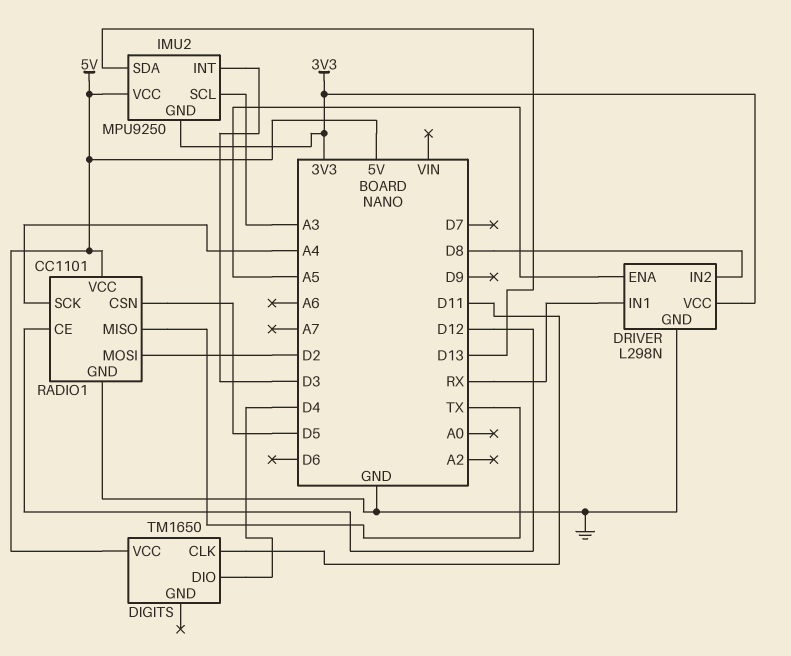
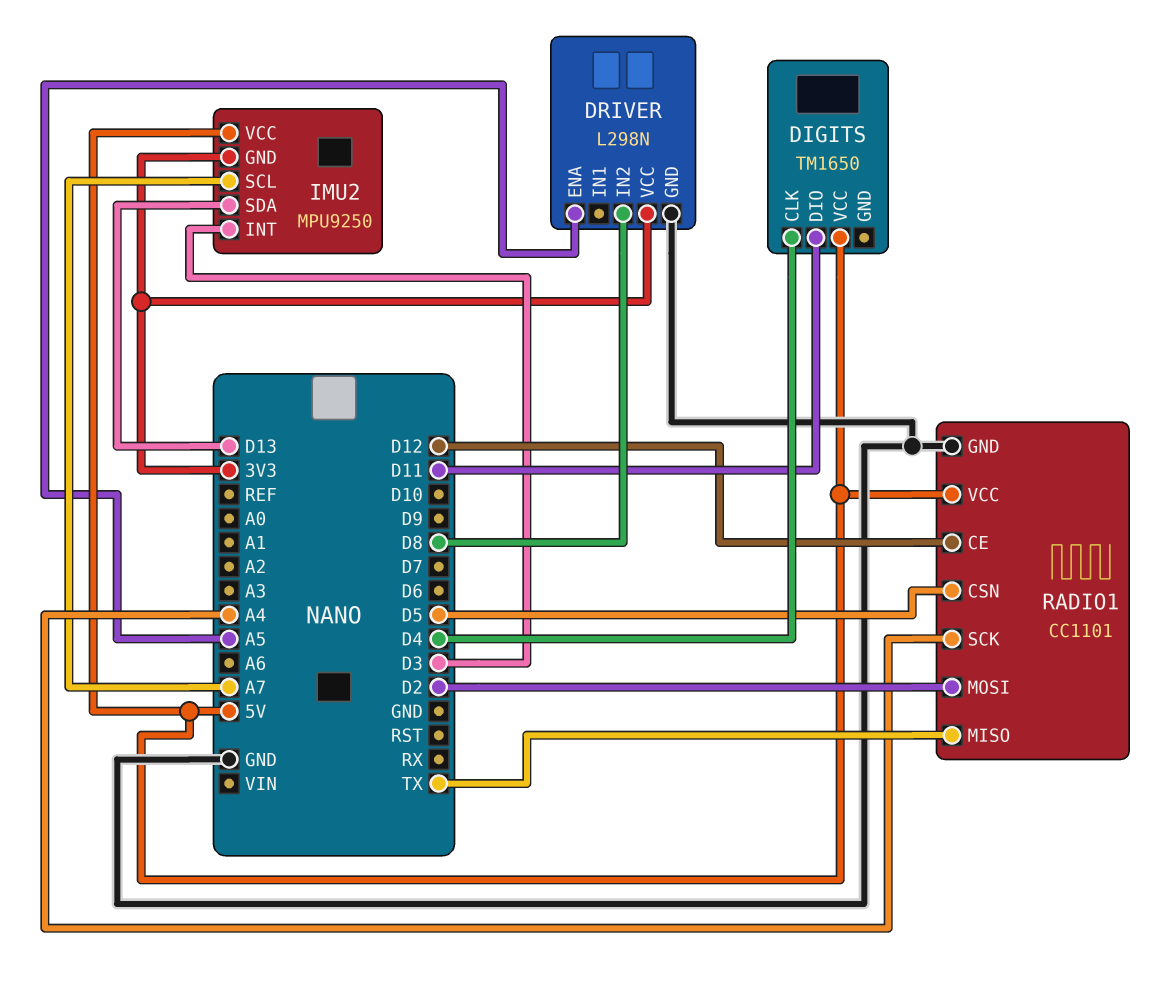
DIGITS pin CLK: D11 -> D4
DIGITS pin DIO: D4 -> D11
DRIVER pin IN1: RX -> none
IMU2 pin SCL: A3 -> A7

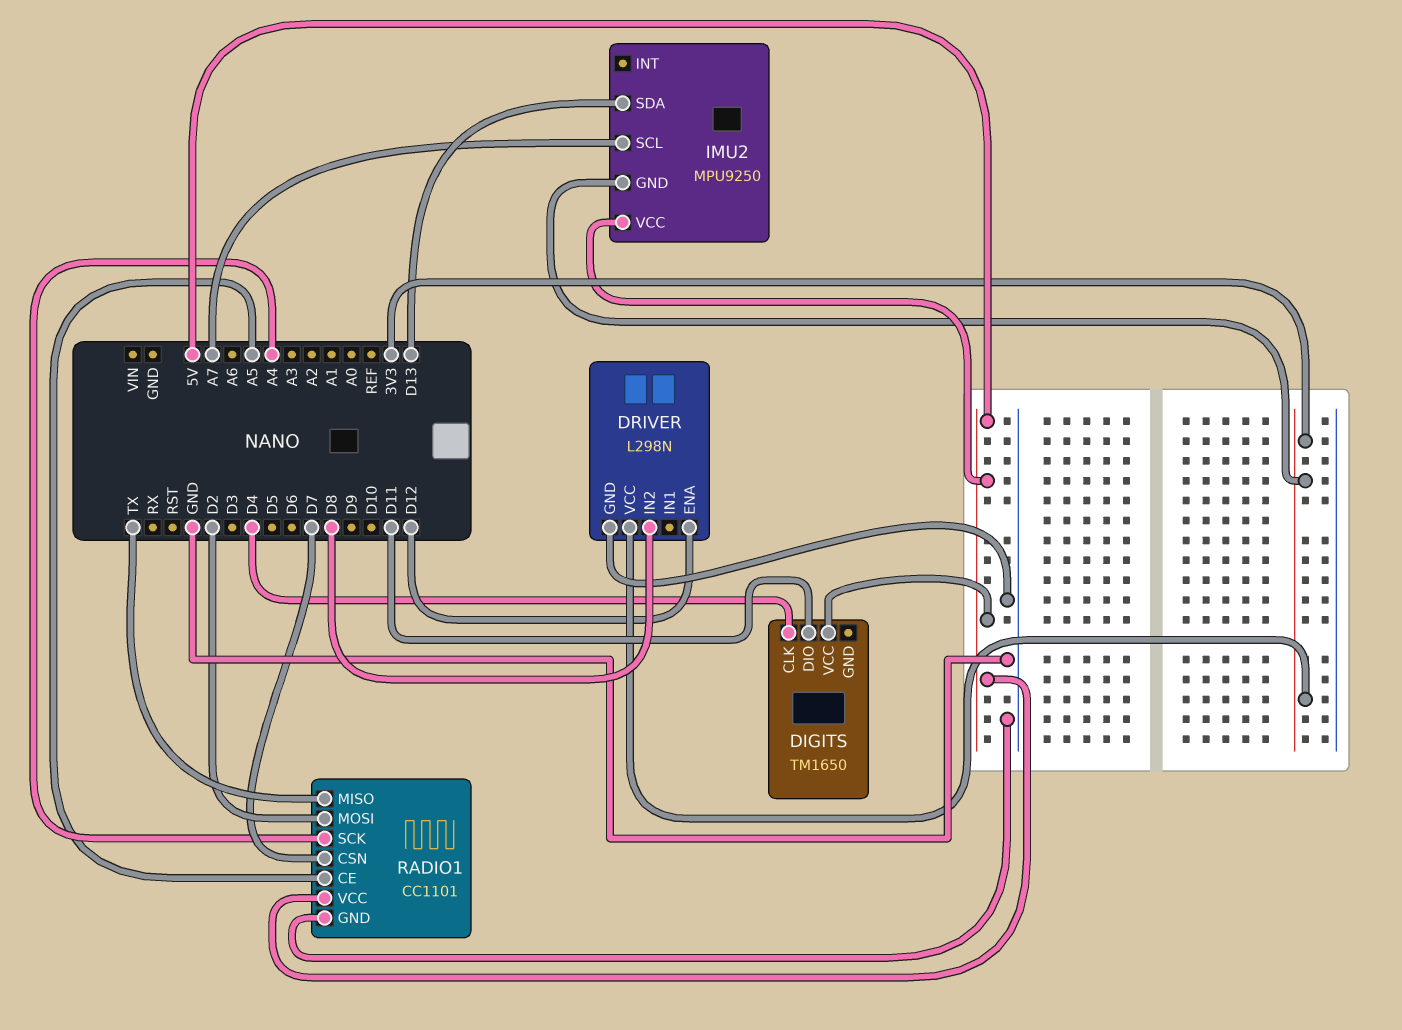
DRIVER pin ENA: A5 -> D12
IMU2 pin INT: D3 -> none
RADIO1 pin CE: D12 -> A5
RADIO1 pin CSN: D5 -> D7

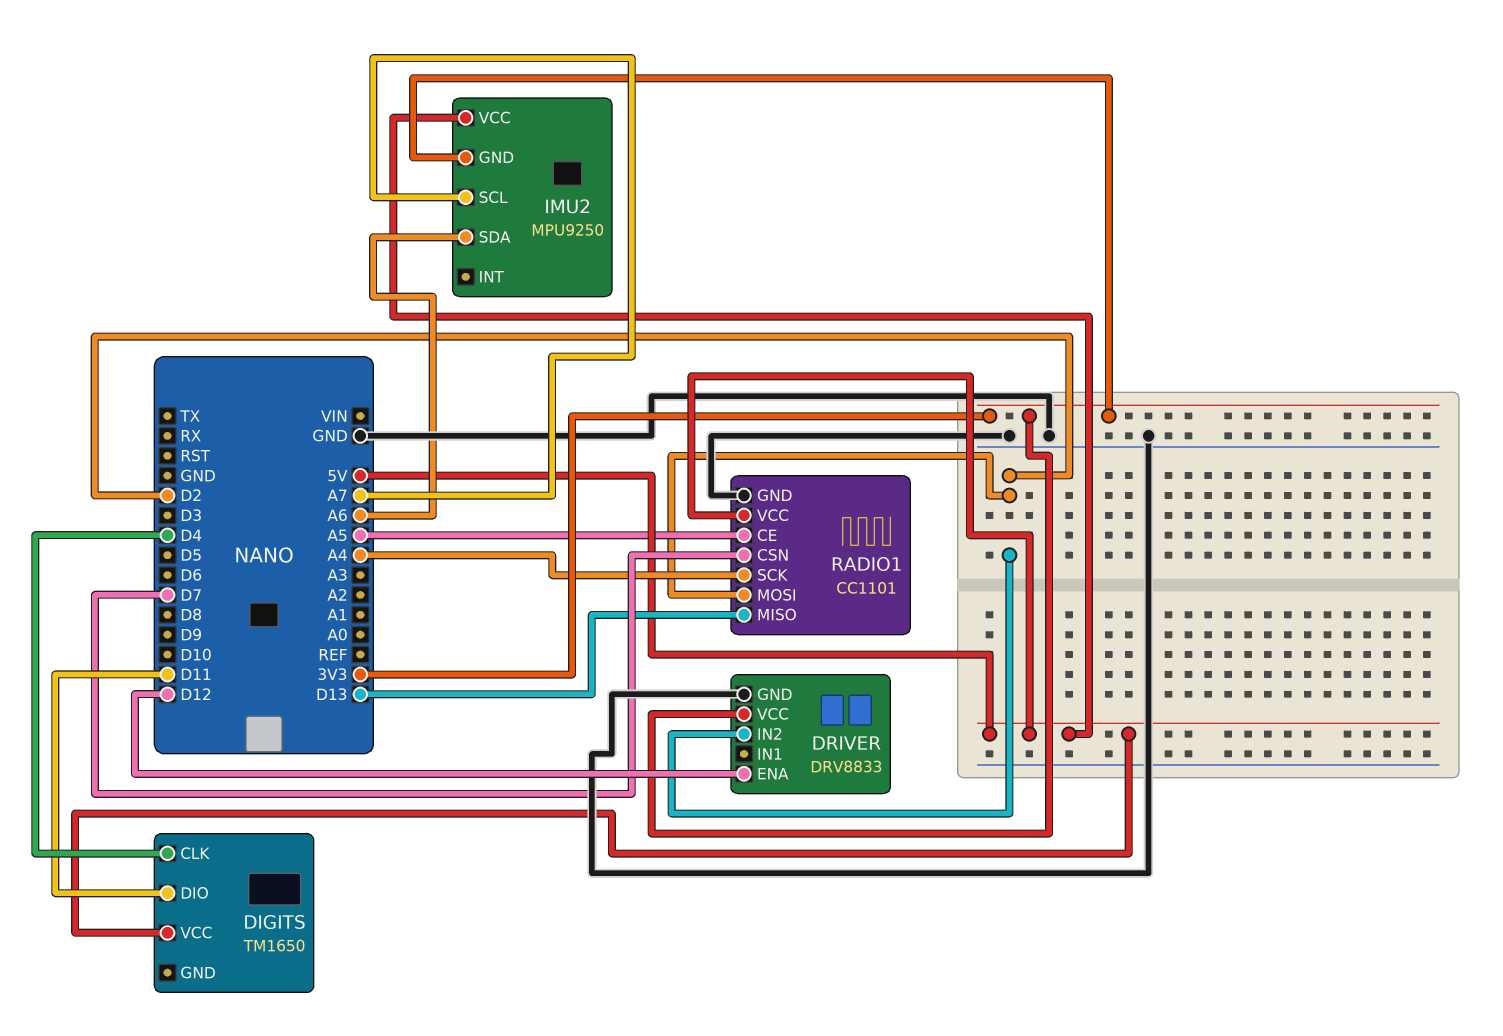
DRIVER: L298N -> DRV8833
DRIVER pin IN2: D8 -> D2
IMU2 pin SDA: D13 -> A6
RADIO1 pin MISO: TX -> D13

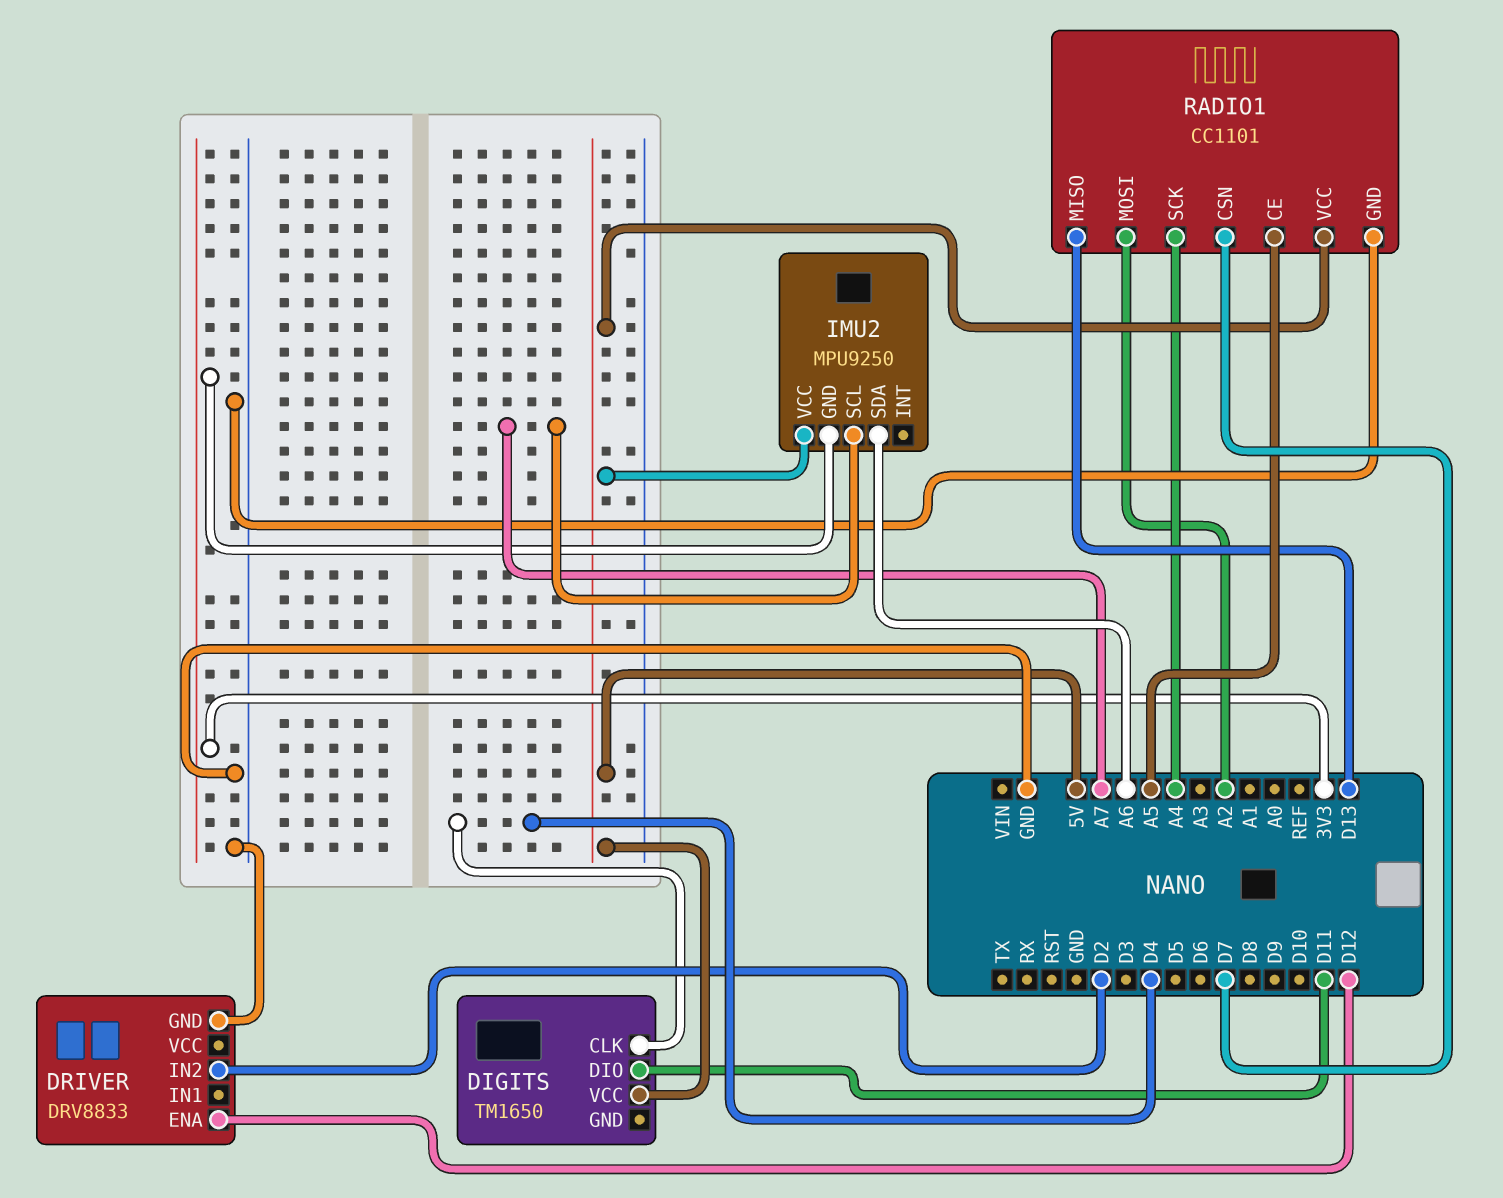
DRIVER pin VCC: 3V3 -> none
RADIO1 pin MOSI: D2 -> A2

